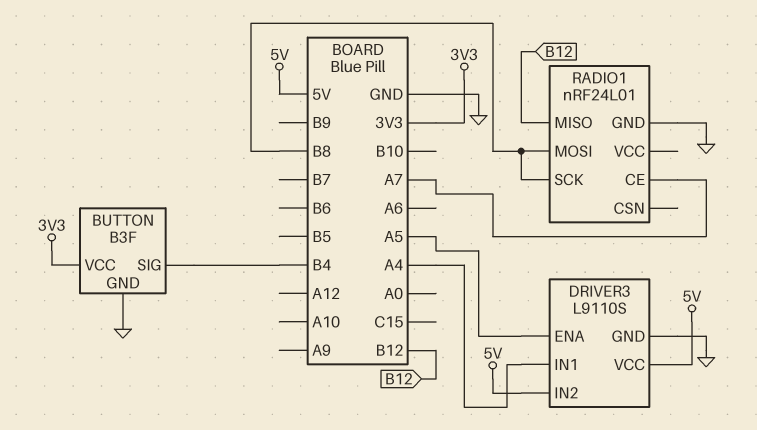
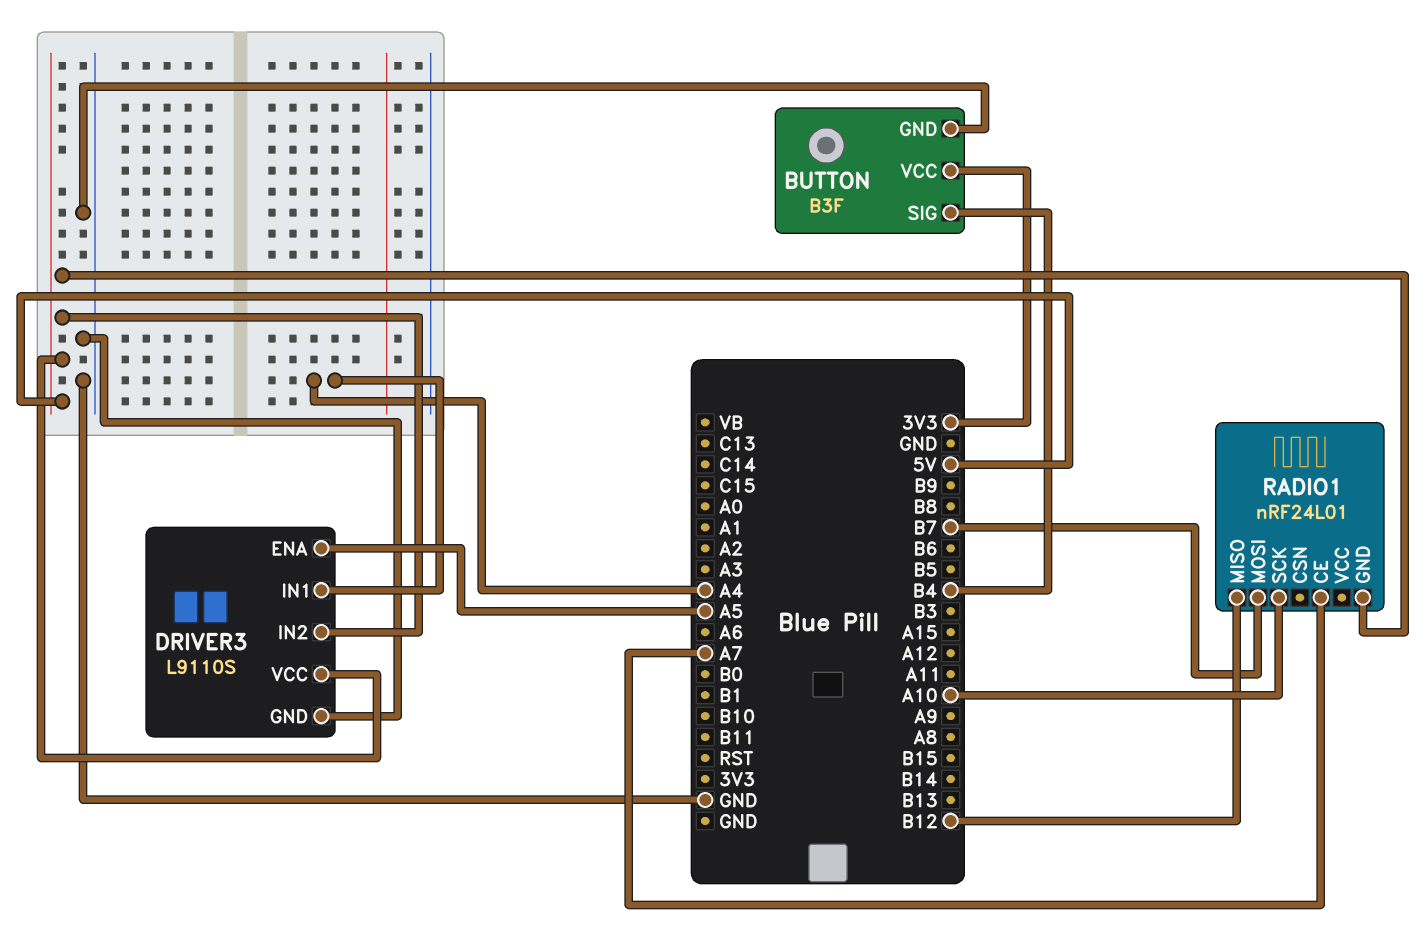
RADIO1 pin GND: GND -> 5V
RADIO1 pin MOSI: B8 -> B7
RADIO1 pin SCK: B8 -> A10

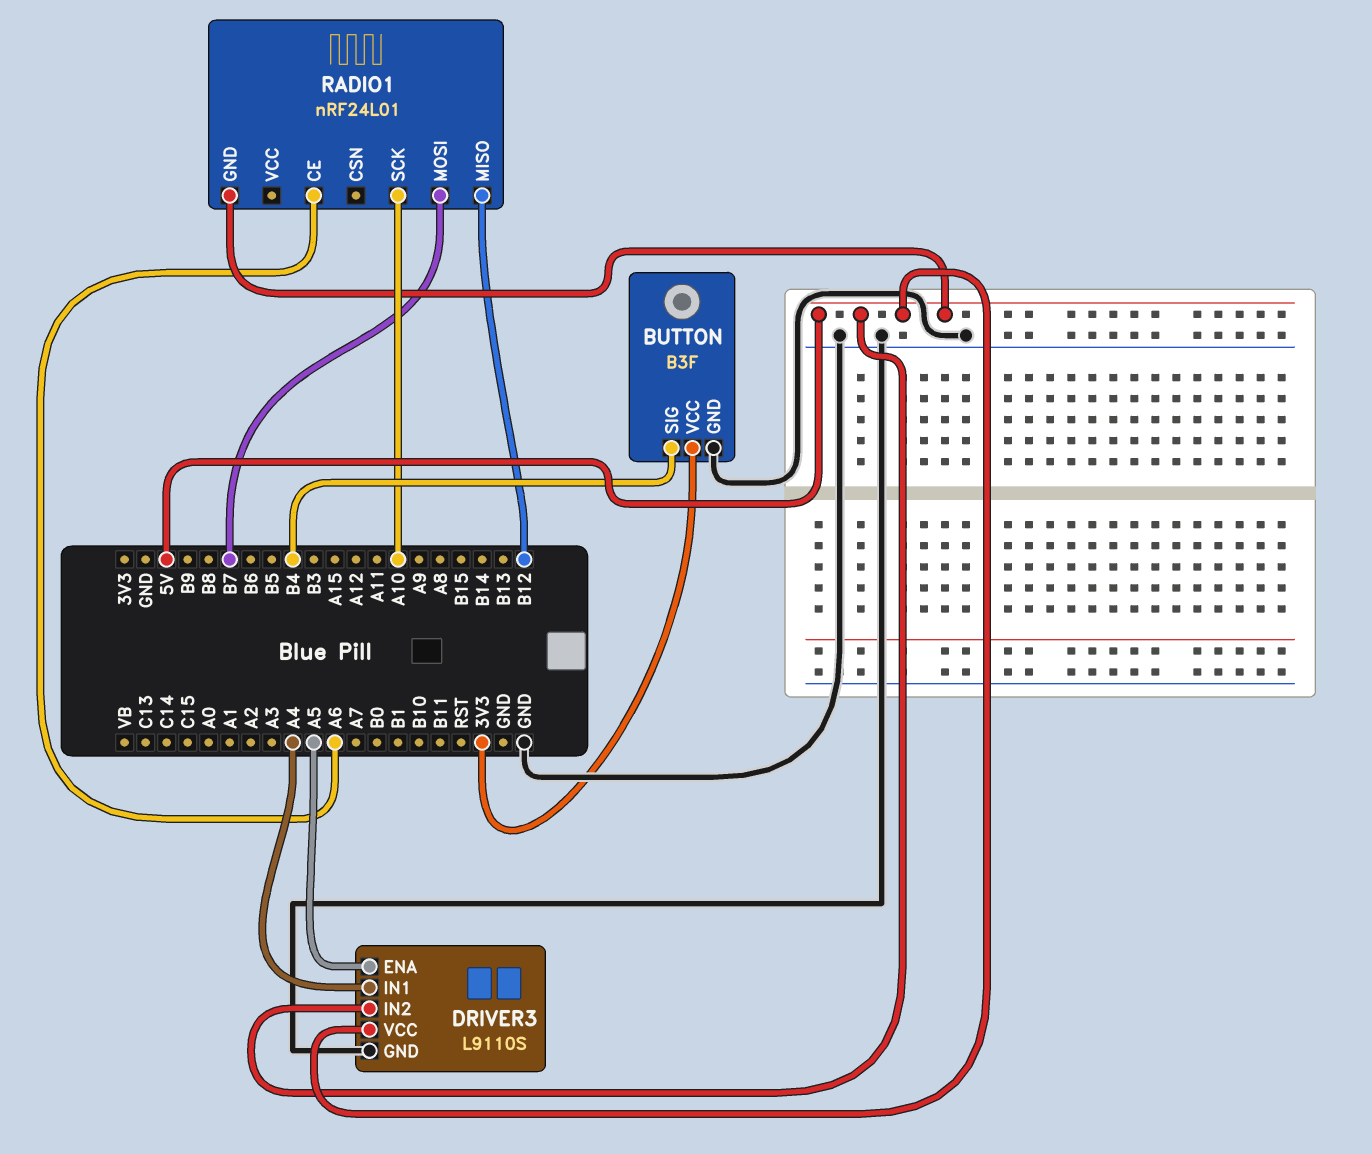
RADIO1 pin CE: A7 -> A6

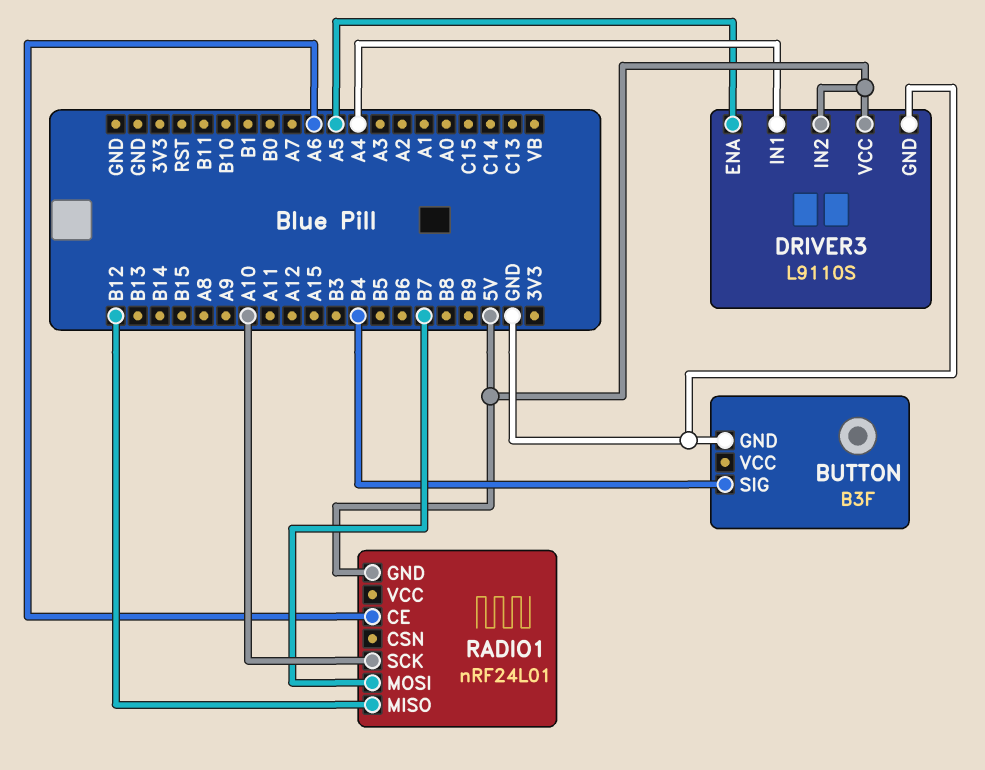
BUTTON pin VCC: 3V3 -> none

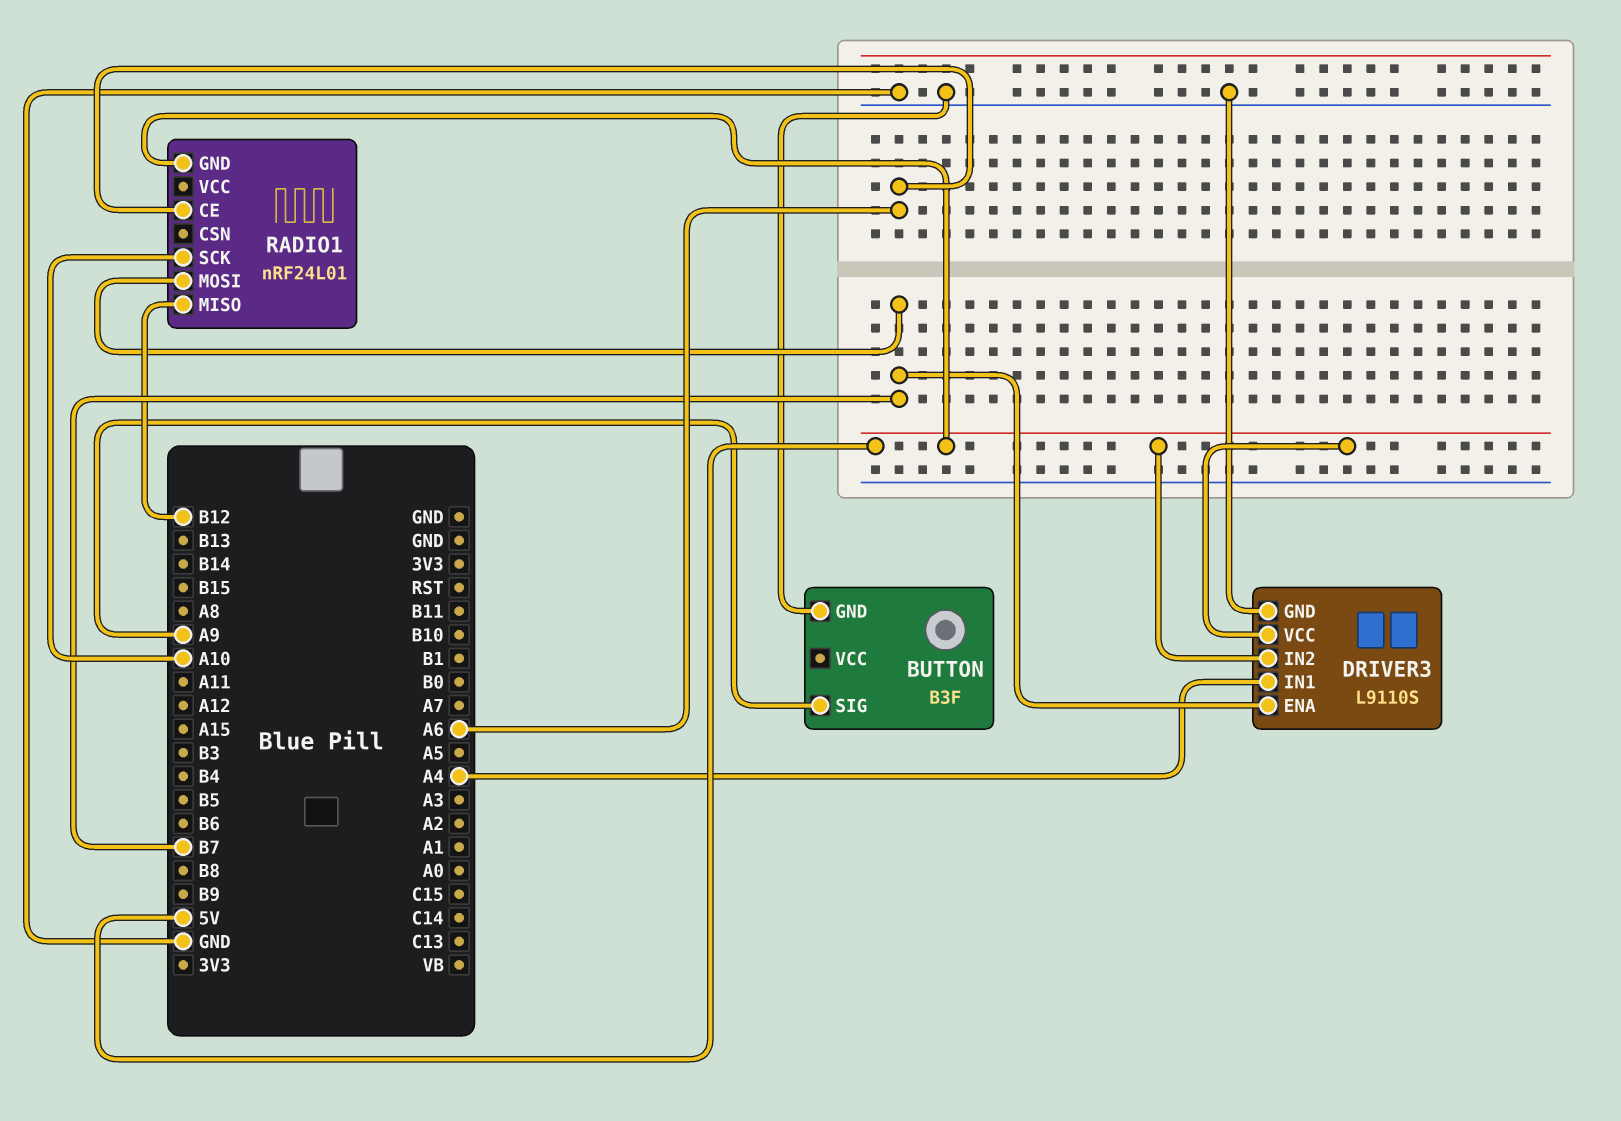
BUTTON pin SIG: B4 -> A9
DRIVER3 pin ENA: A5 -> B7

